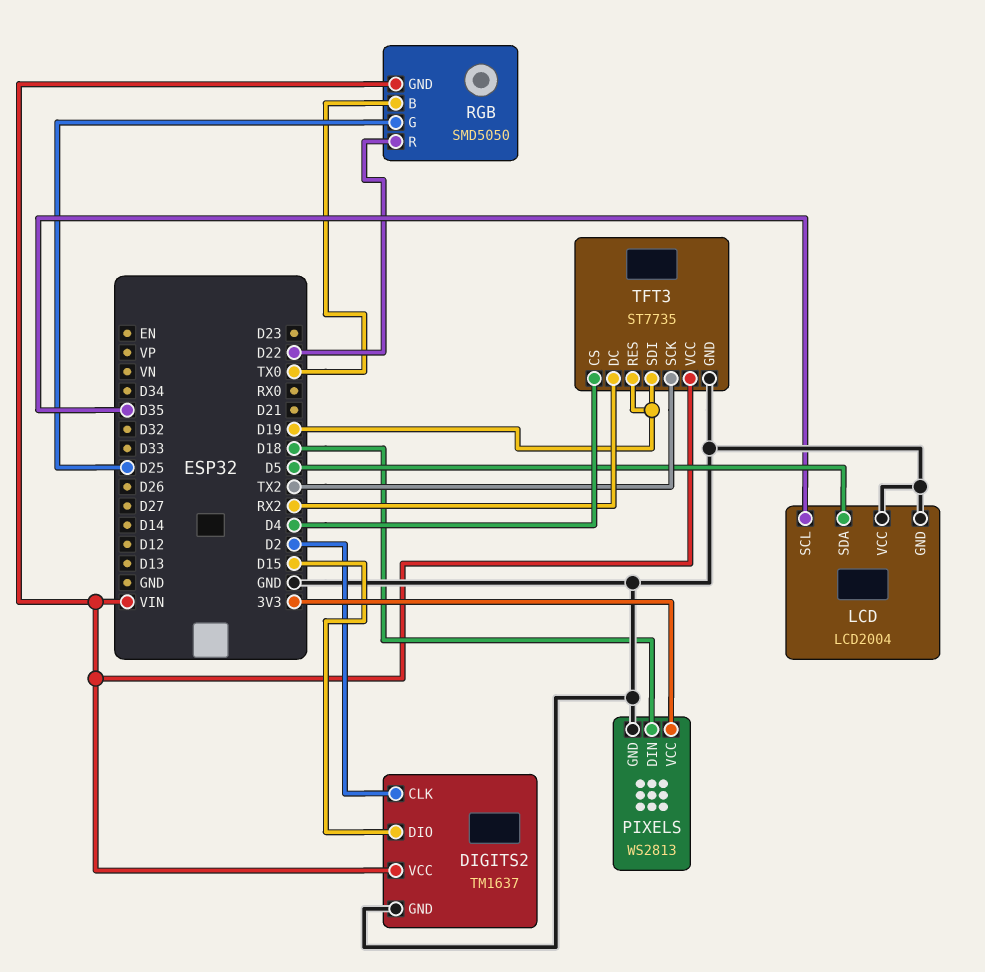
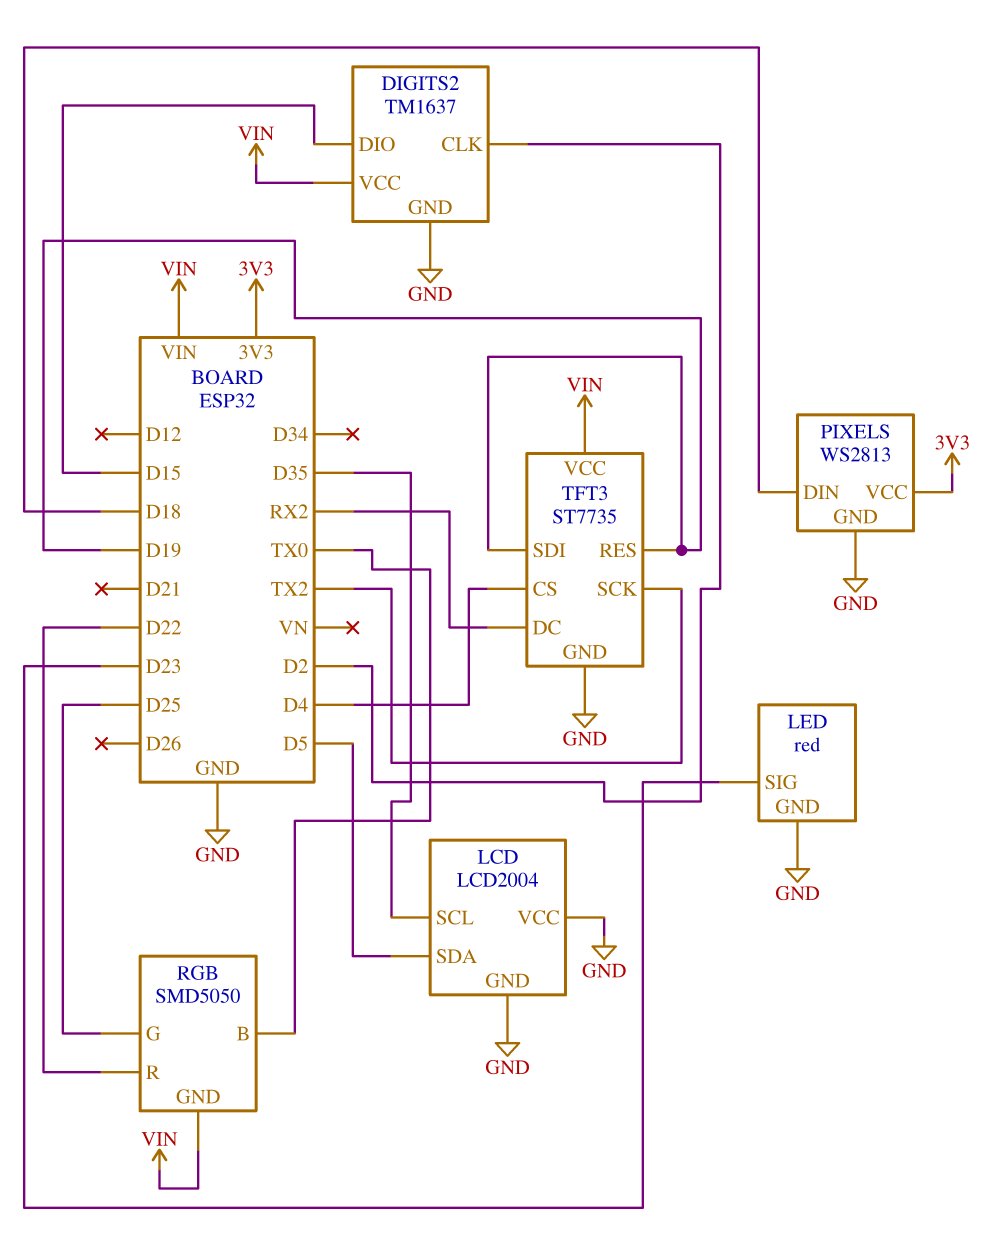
LED: none -> red
LED pin GND: none -> GND
LED pin SIG: none -> D23

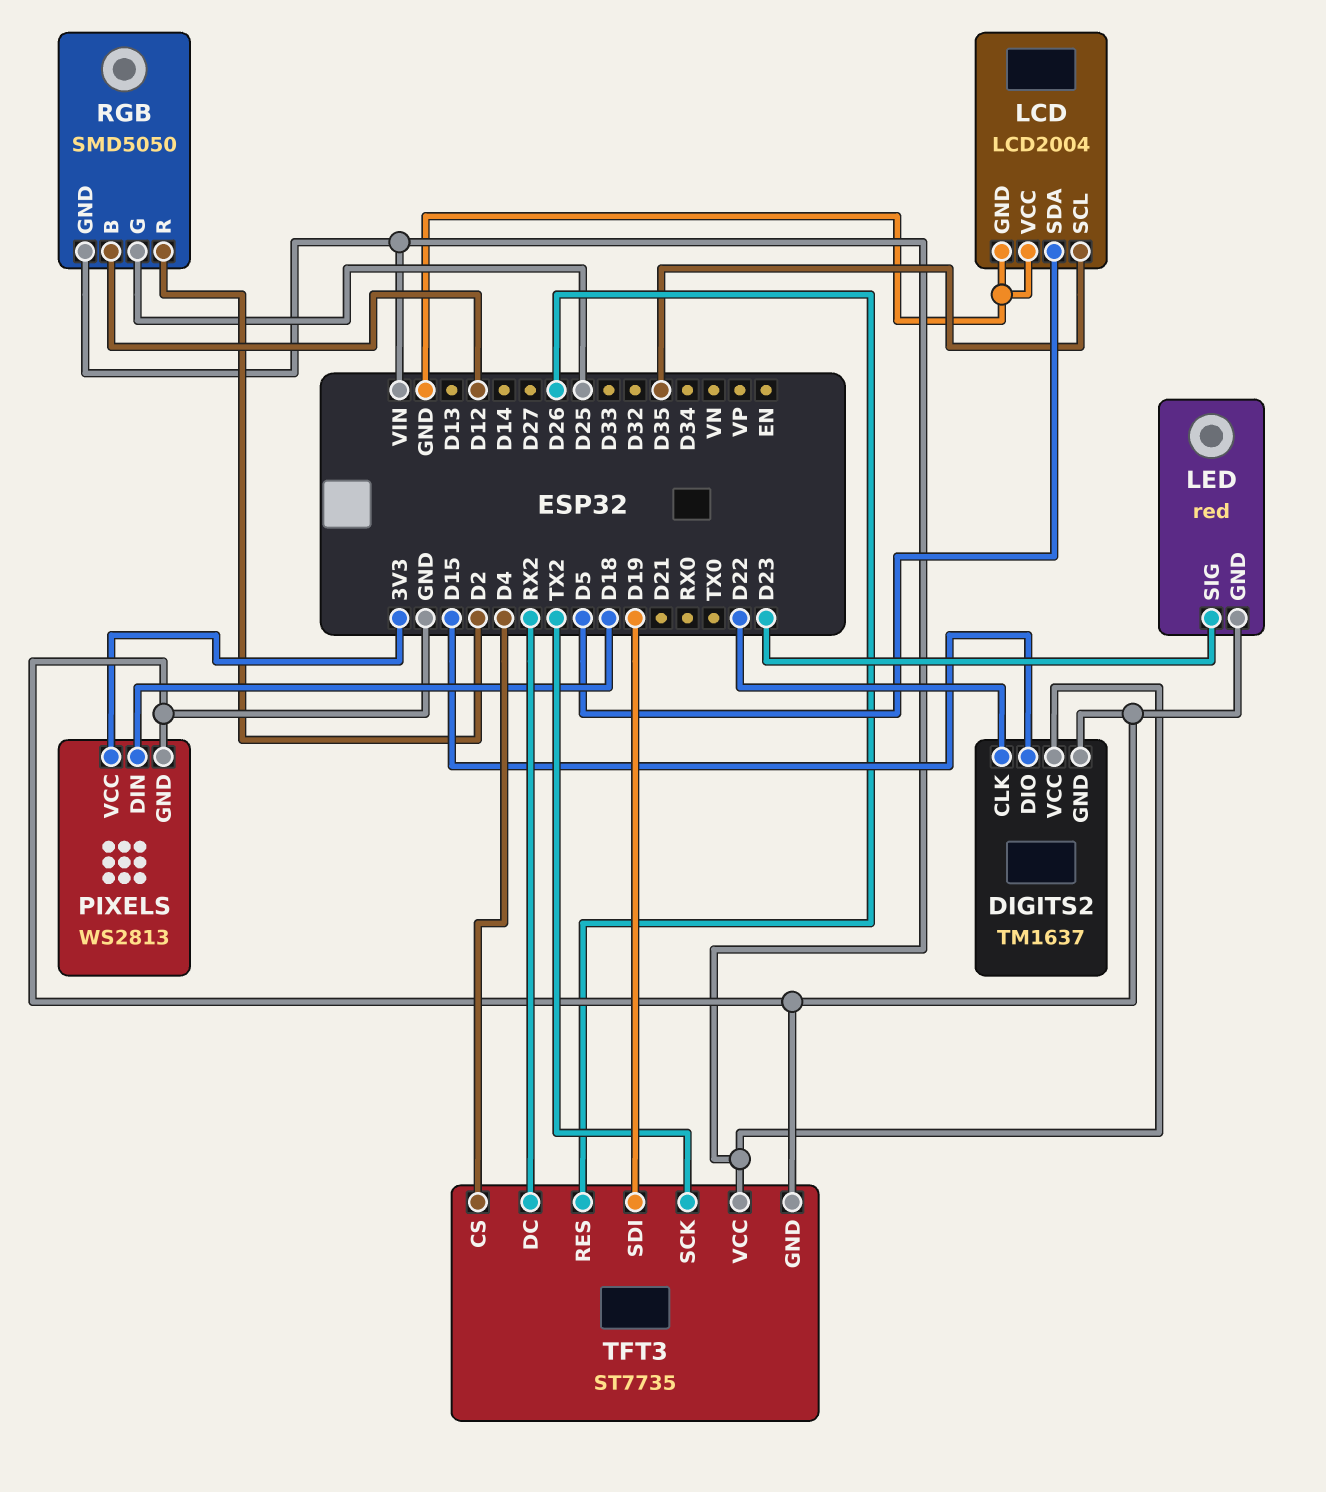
DIGITS2 pin CLK: D2 -> D22
RGB pin B: TX0 -> D12
RGB pin R: D22 -> D2
TFT3 pin RES: D19 -> D26

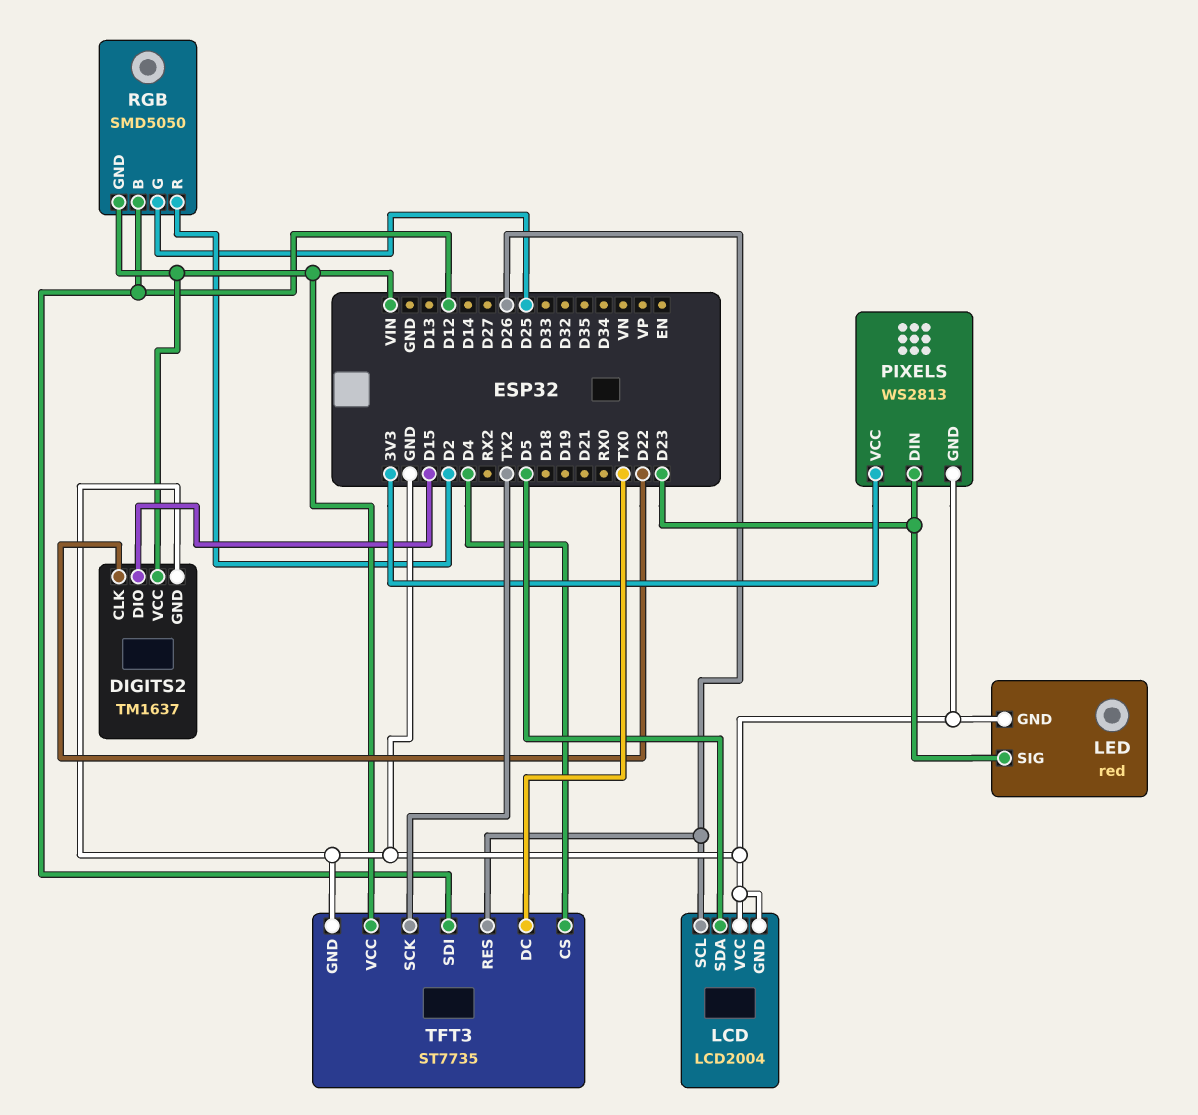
LCD pin SCL: D35 -> D26
PIXELS pin DIN: D18 -> D23
TFT3 pin DC: RX2 -> TX0
TFT3 pin SDI: D19 -> D12

